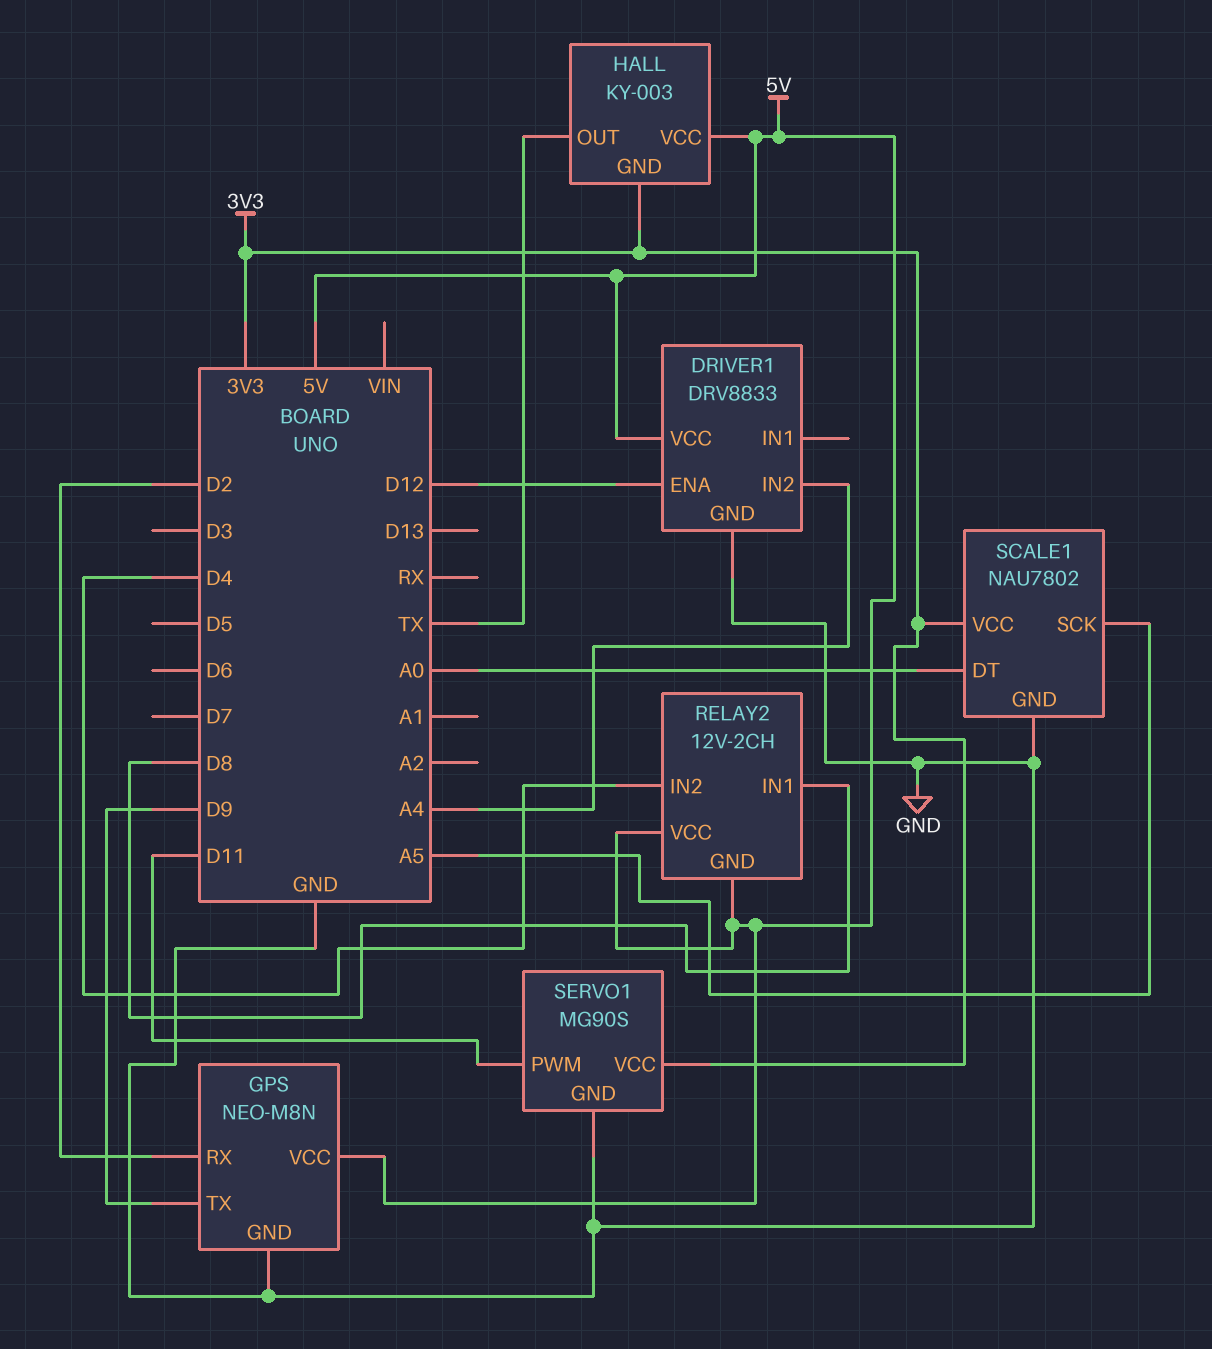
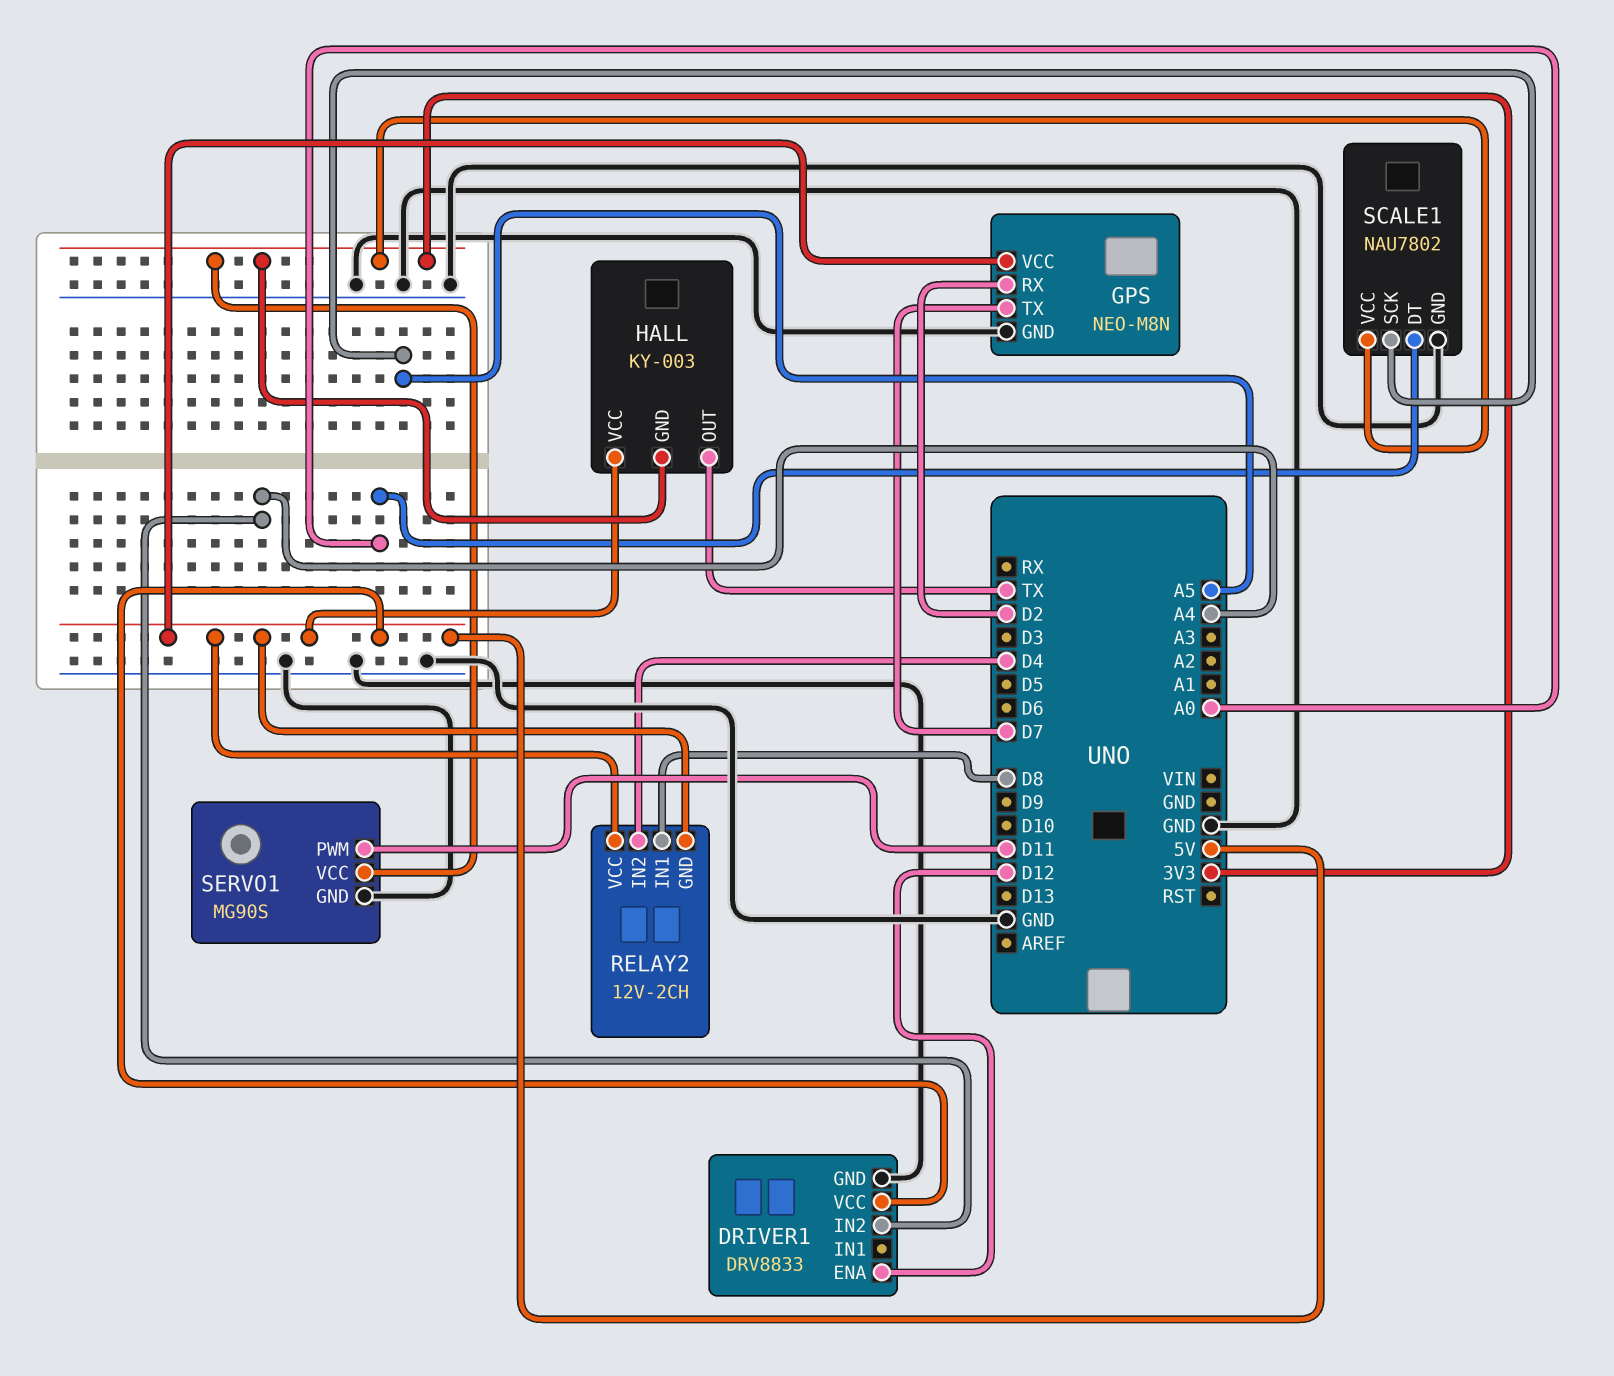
GPS pin TX: D9 -> D7

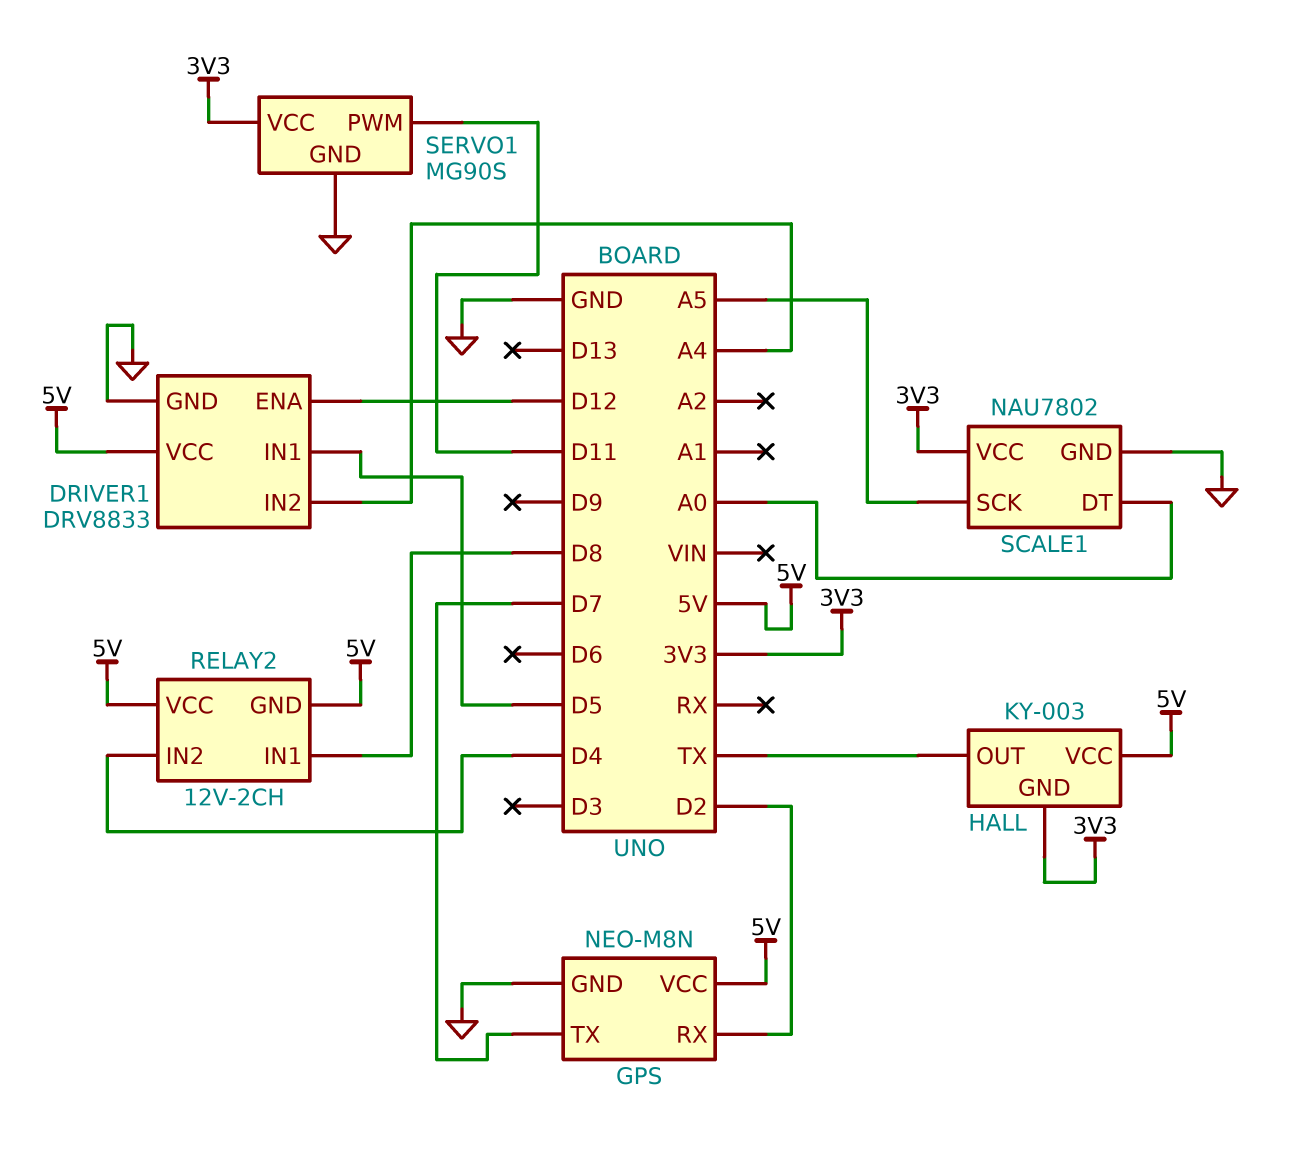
DRIVER1 pin IN1: none -> D5

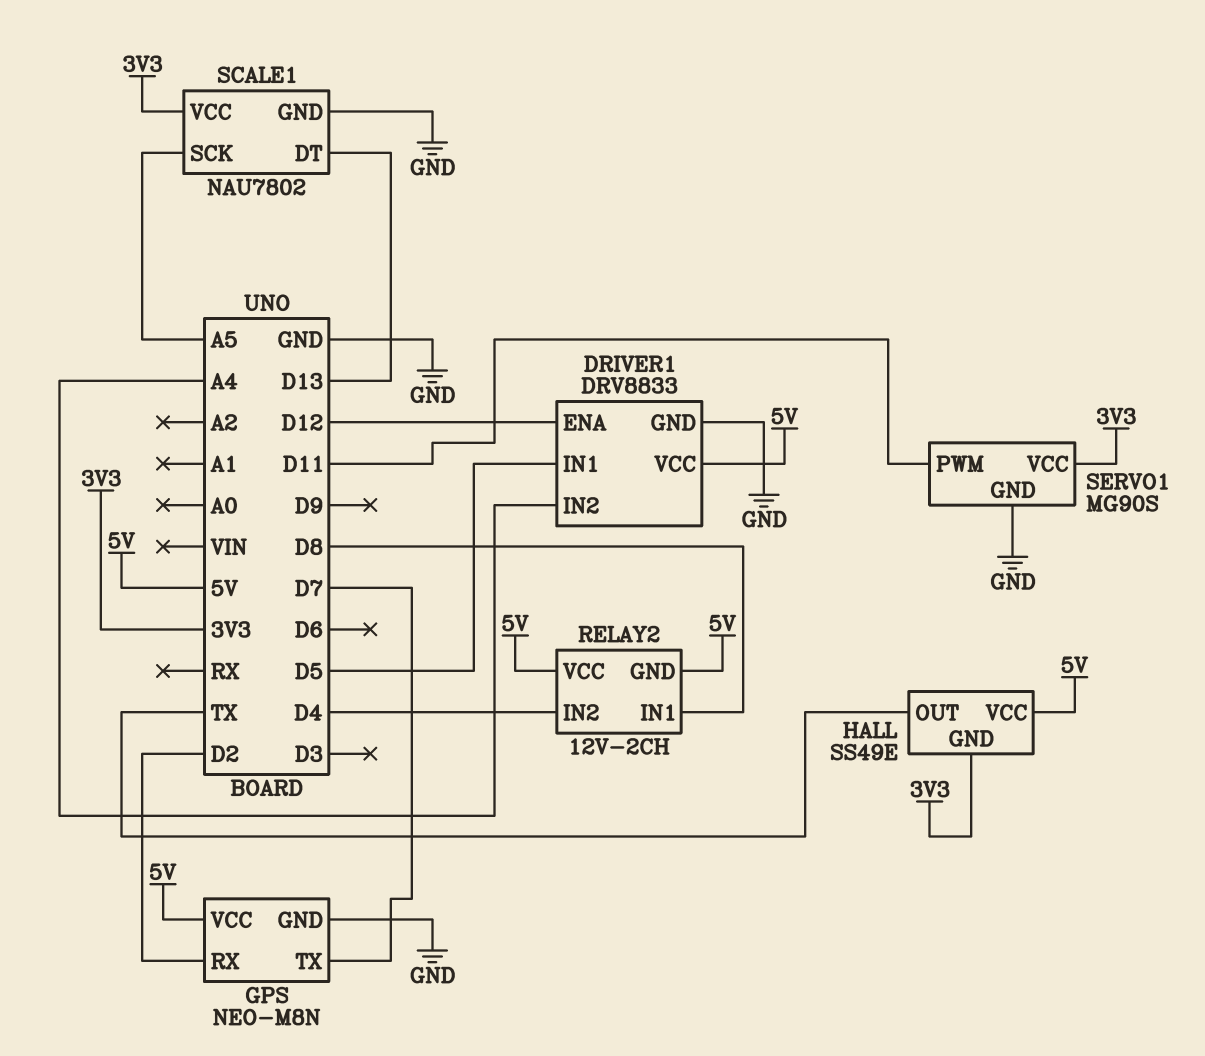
HALL: KY-003 -> SS49E
SCALE1 pin DT: A0 -> D13

